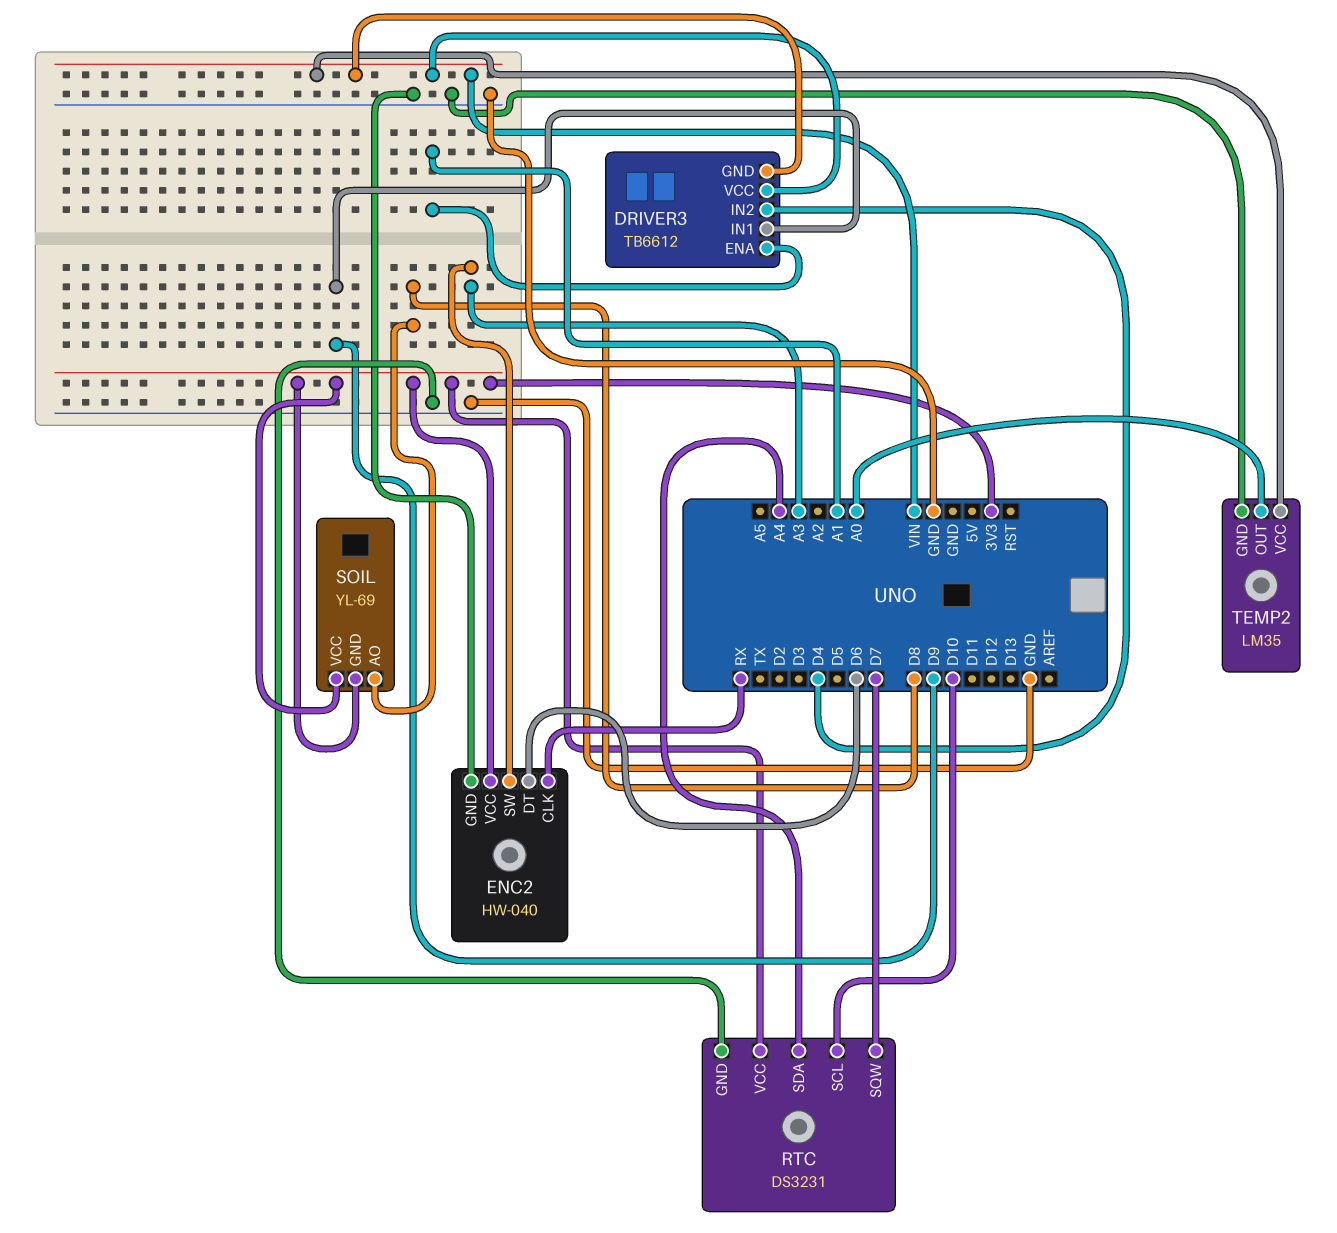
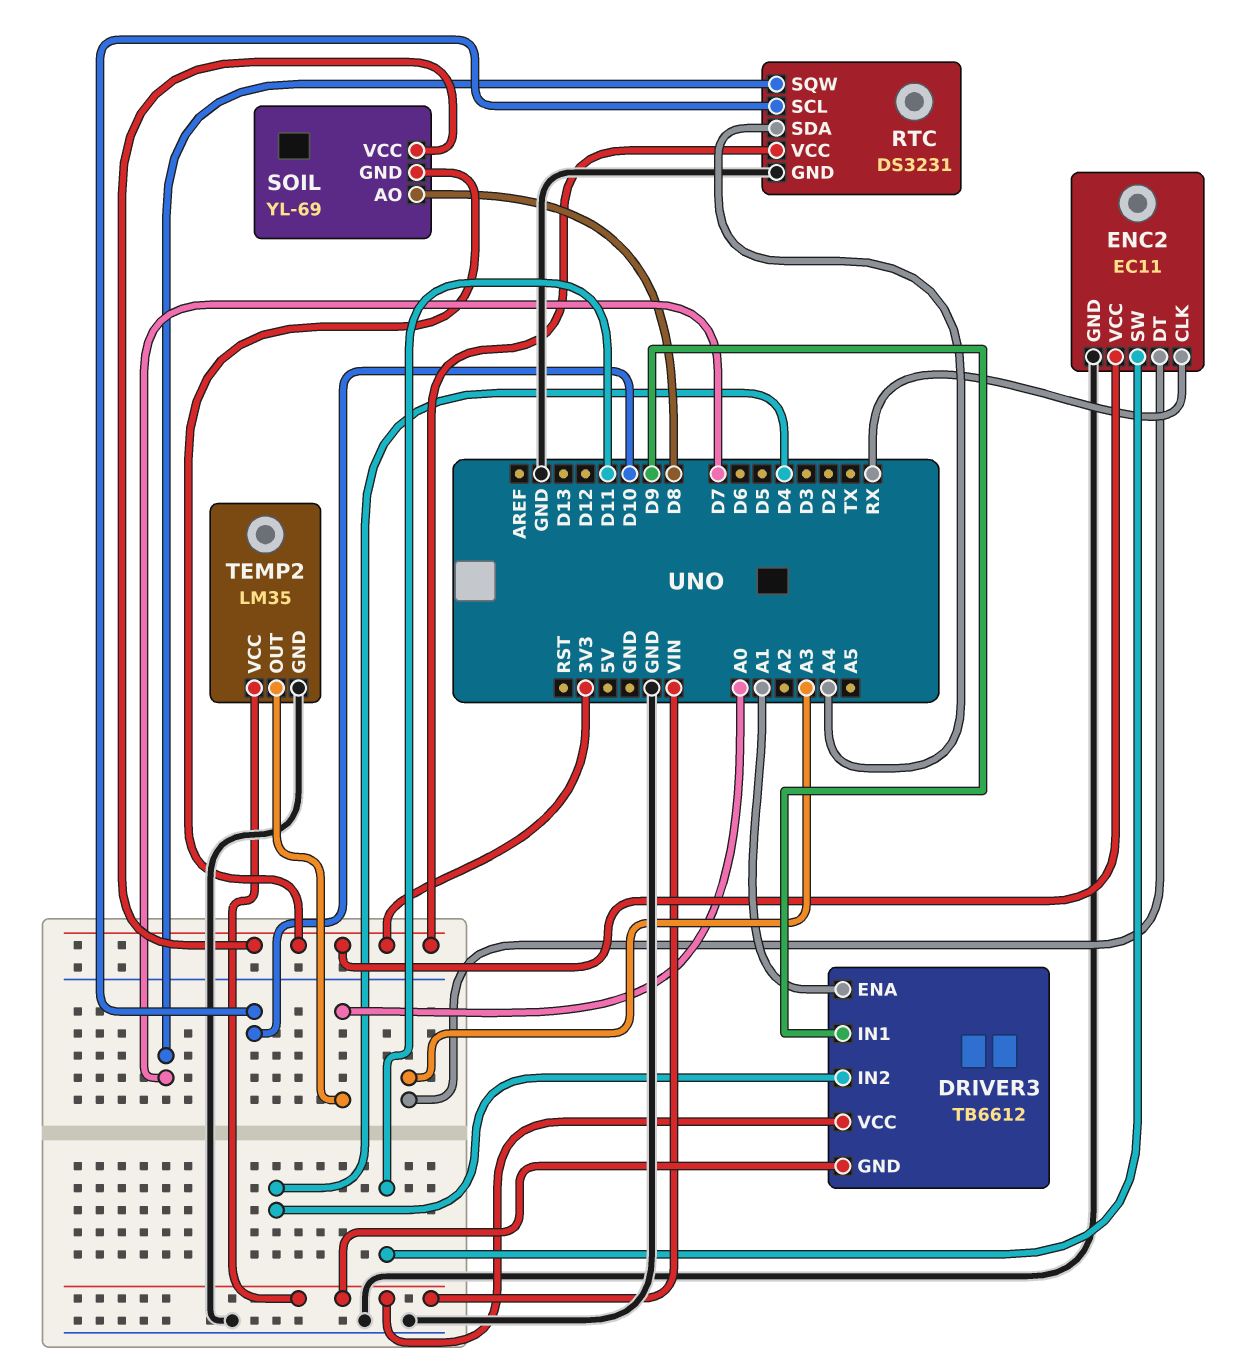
ENC2: HW-040 -> EC11
ENC2 pin DT: D6 -> A3
ENC2 pin SW: A3 -> D11

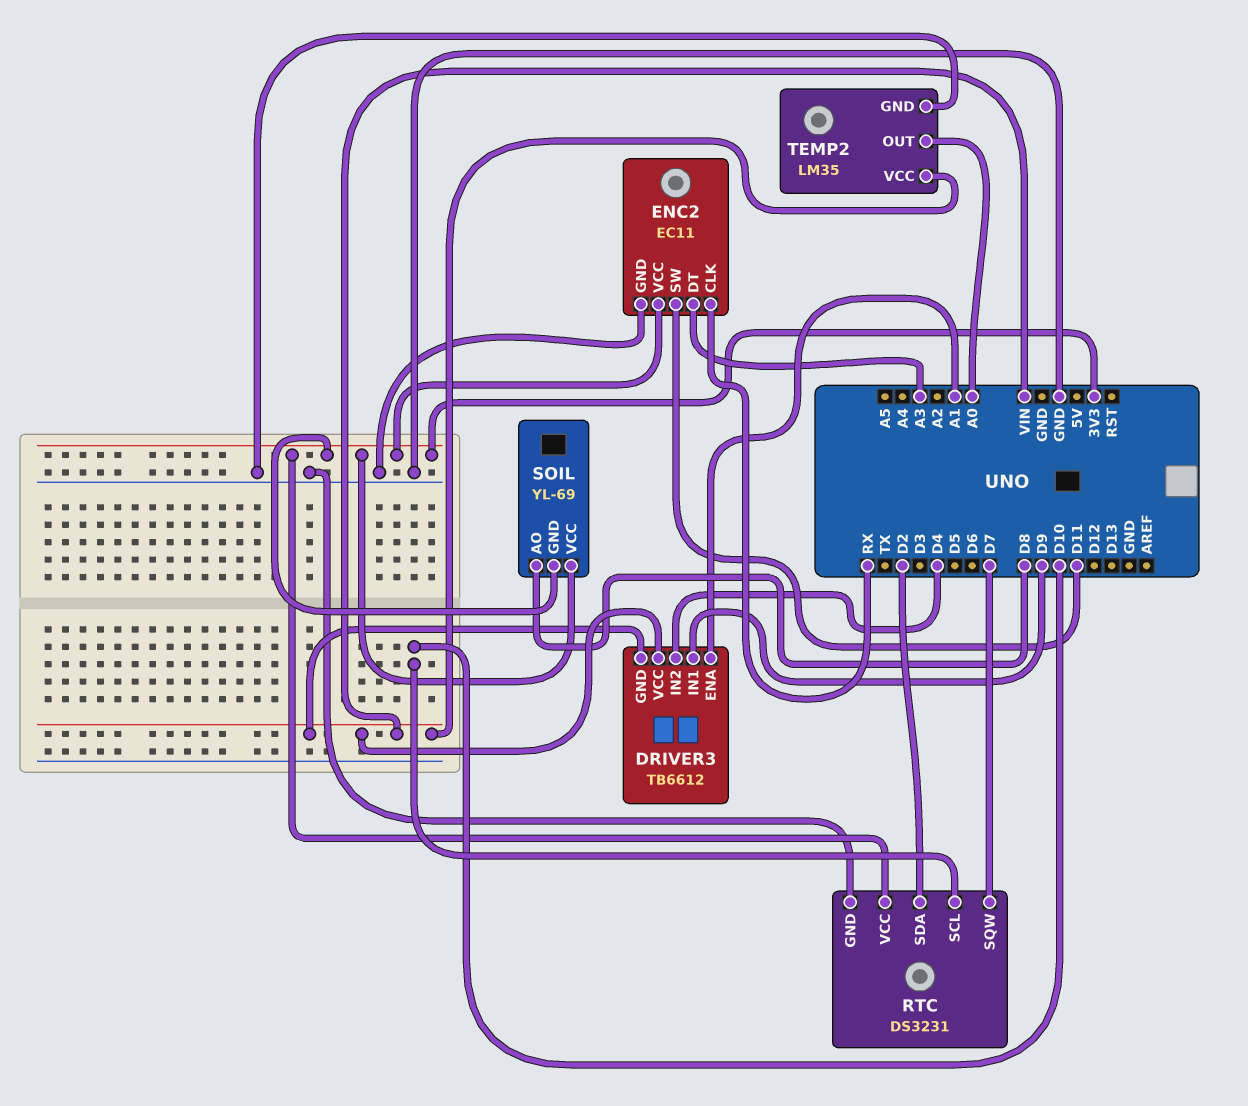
RTC pin SDA: A4 -> D2

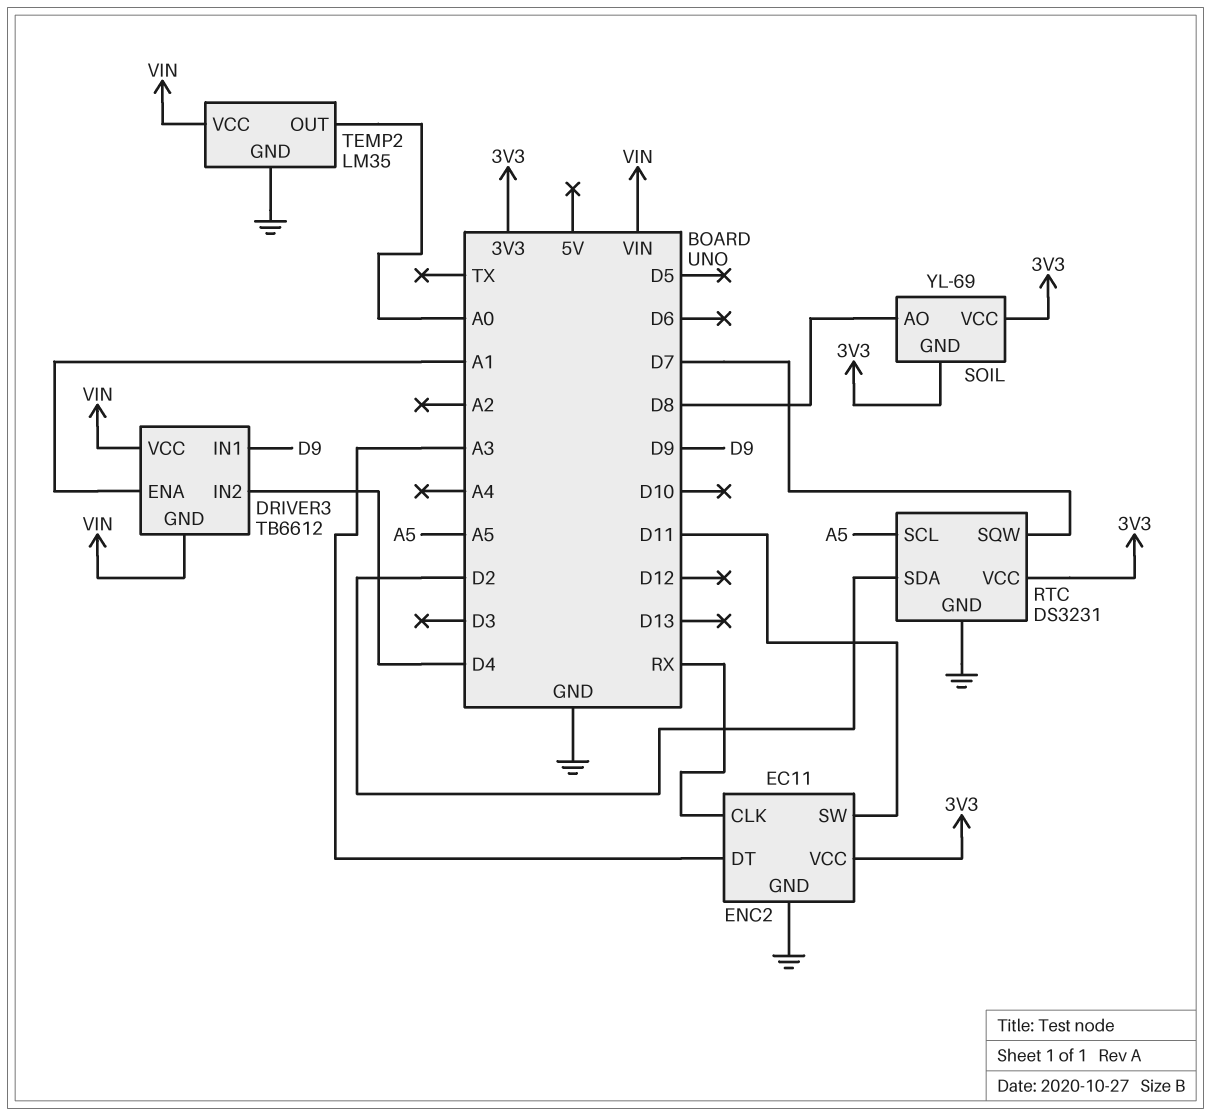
RTC pin SCL: D10 -> A5

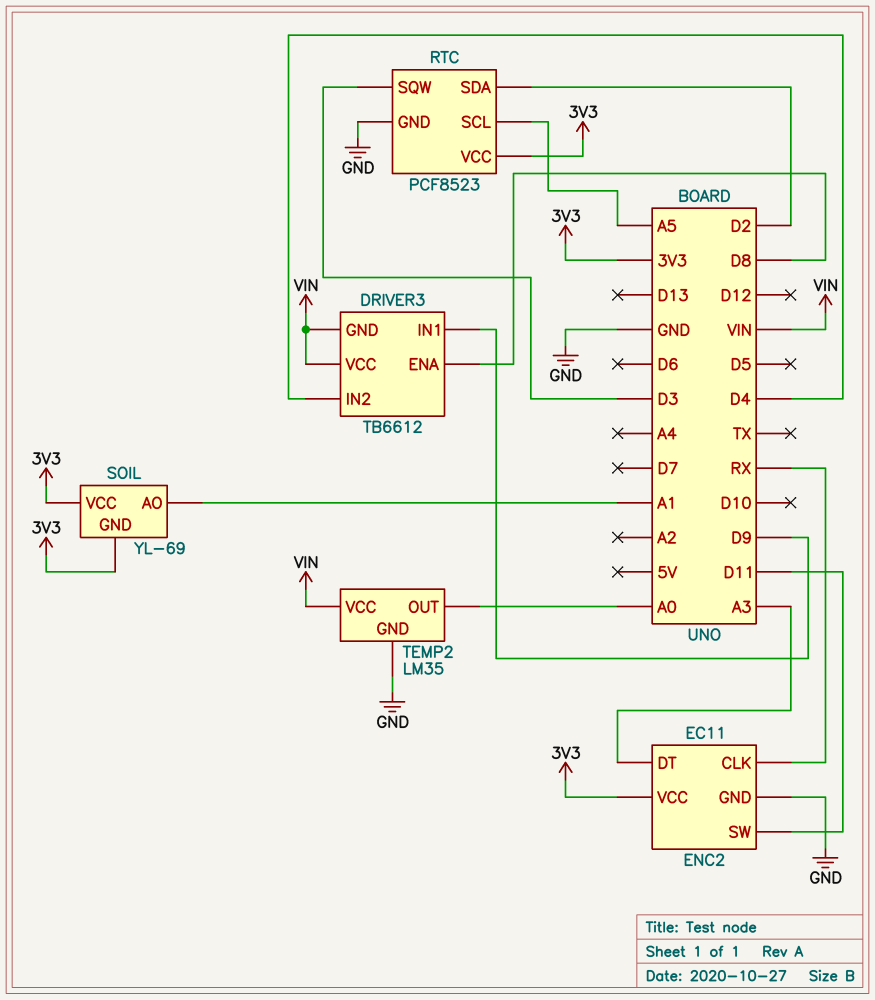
DRIVER3 pin ENA: A1 -> D8
RTC: DS3231 -> PCF8523
RTC pin SQW: D7 -> D3
SOIL pin AO: D8 -> A1

